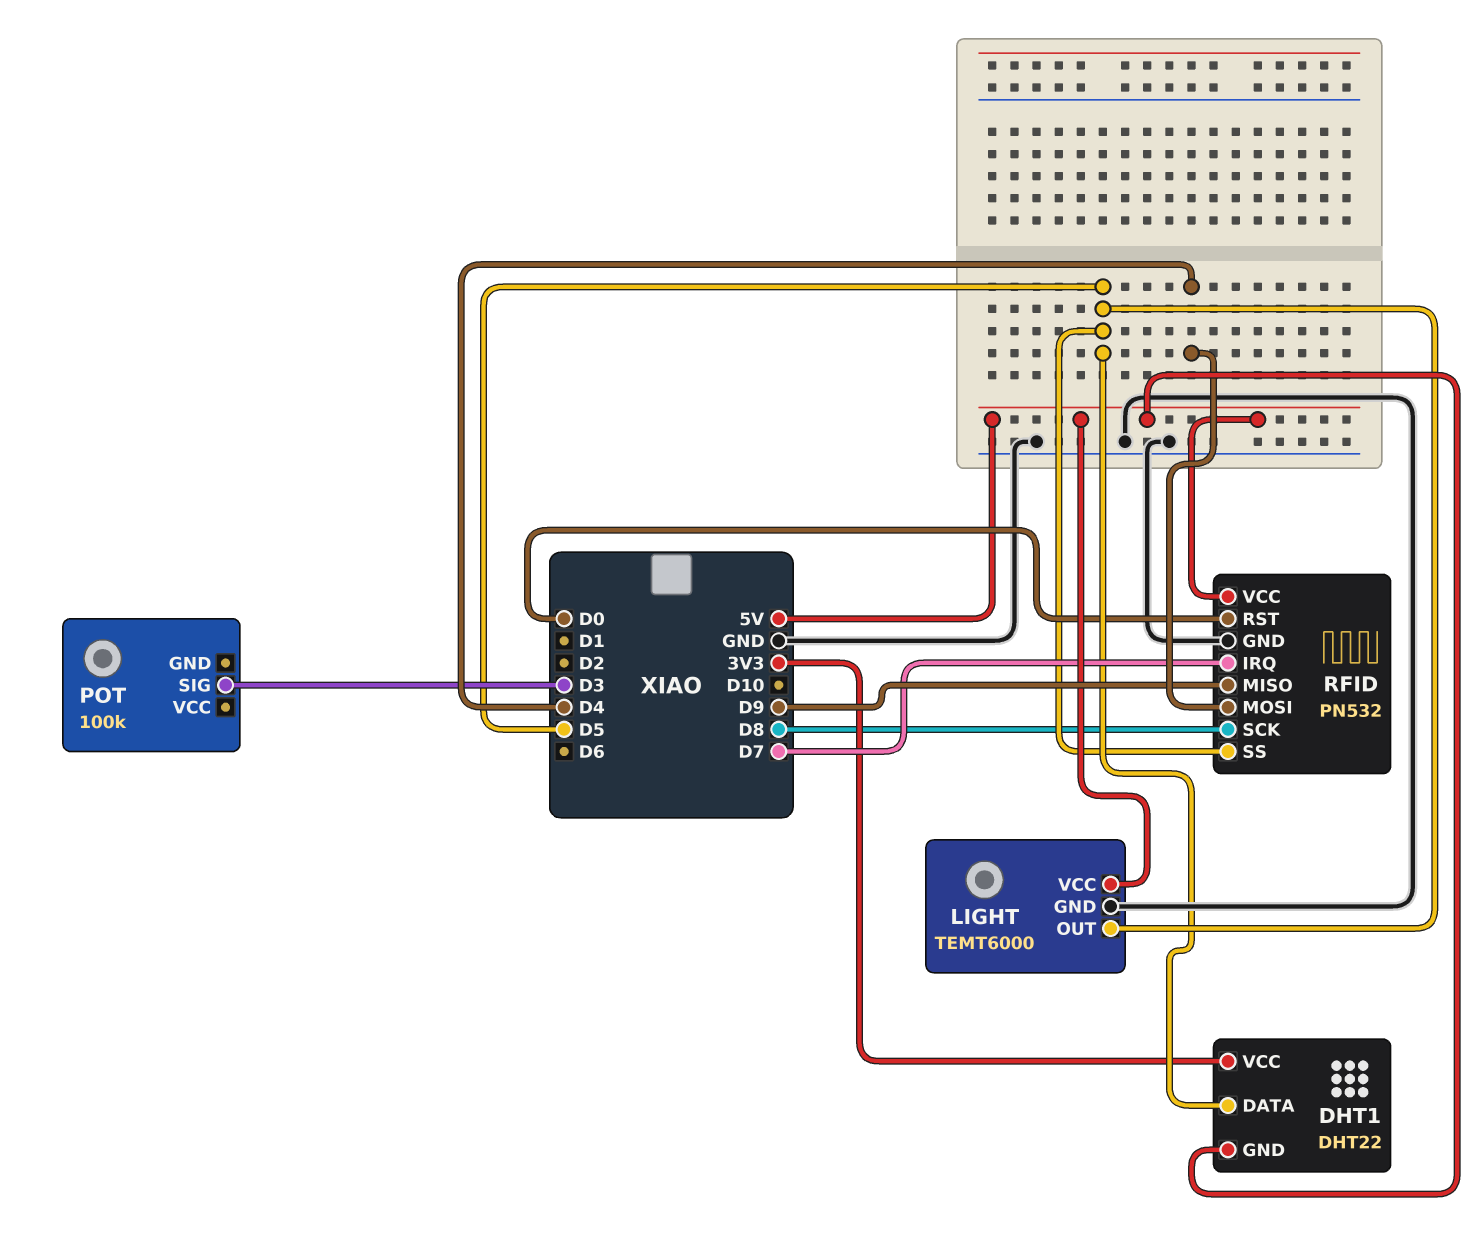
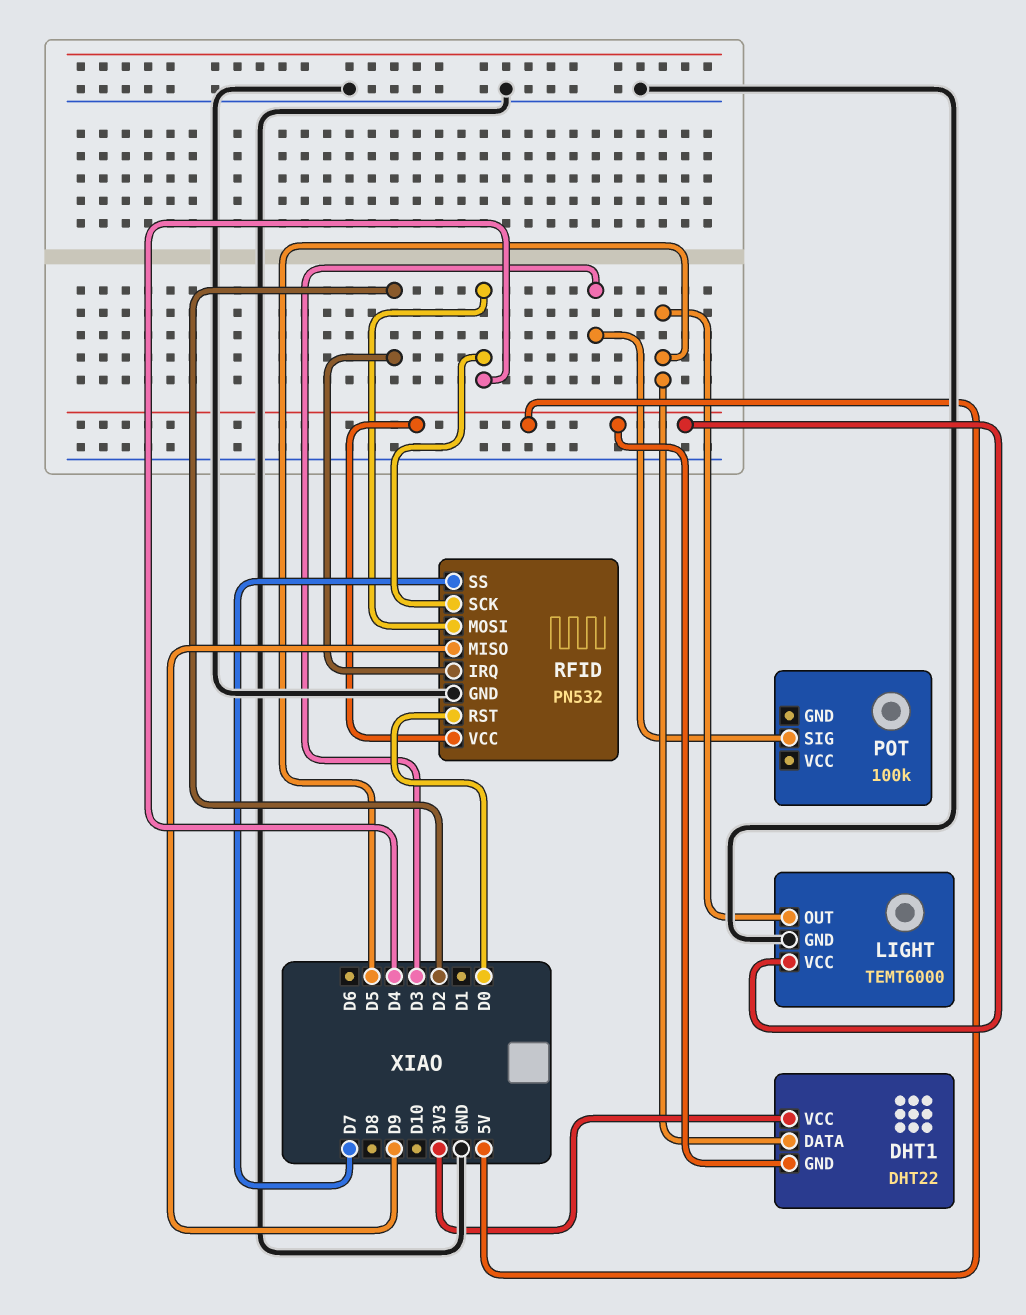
RFID pin IRQ: D7 -> D2
RFID pin SCK: D8 -> D4
RFID pin SS: D5 -> D7

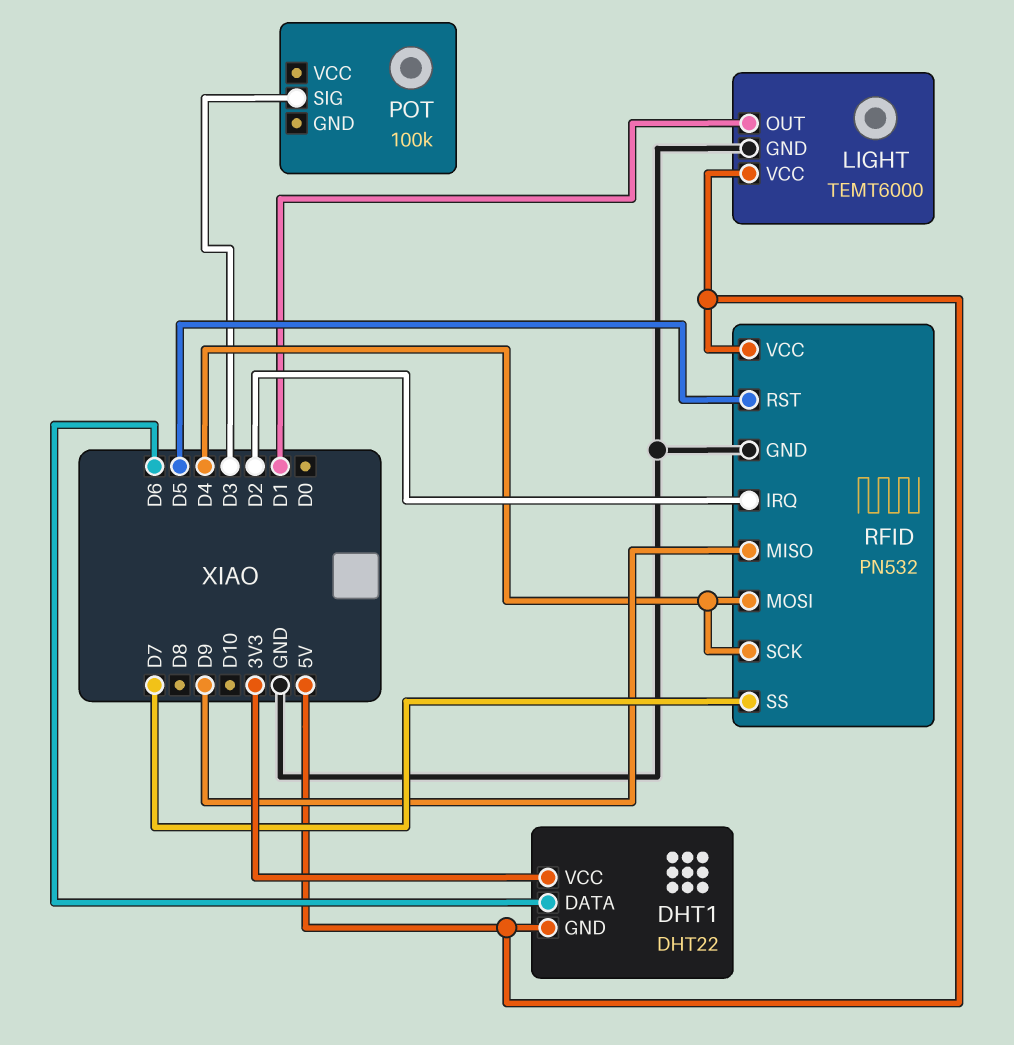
DHT1 pin DATA: D5 -> D6
LIGHT pin OUT: D5 -> D1
RFID pin RST: D0 -> D5

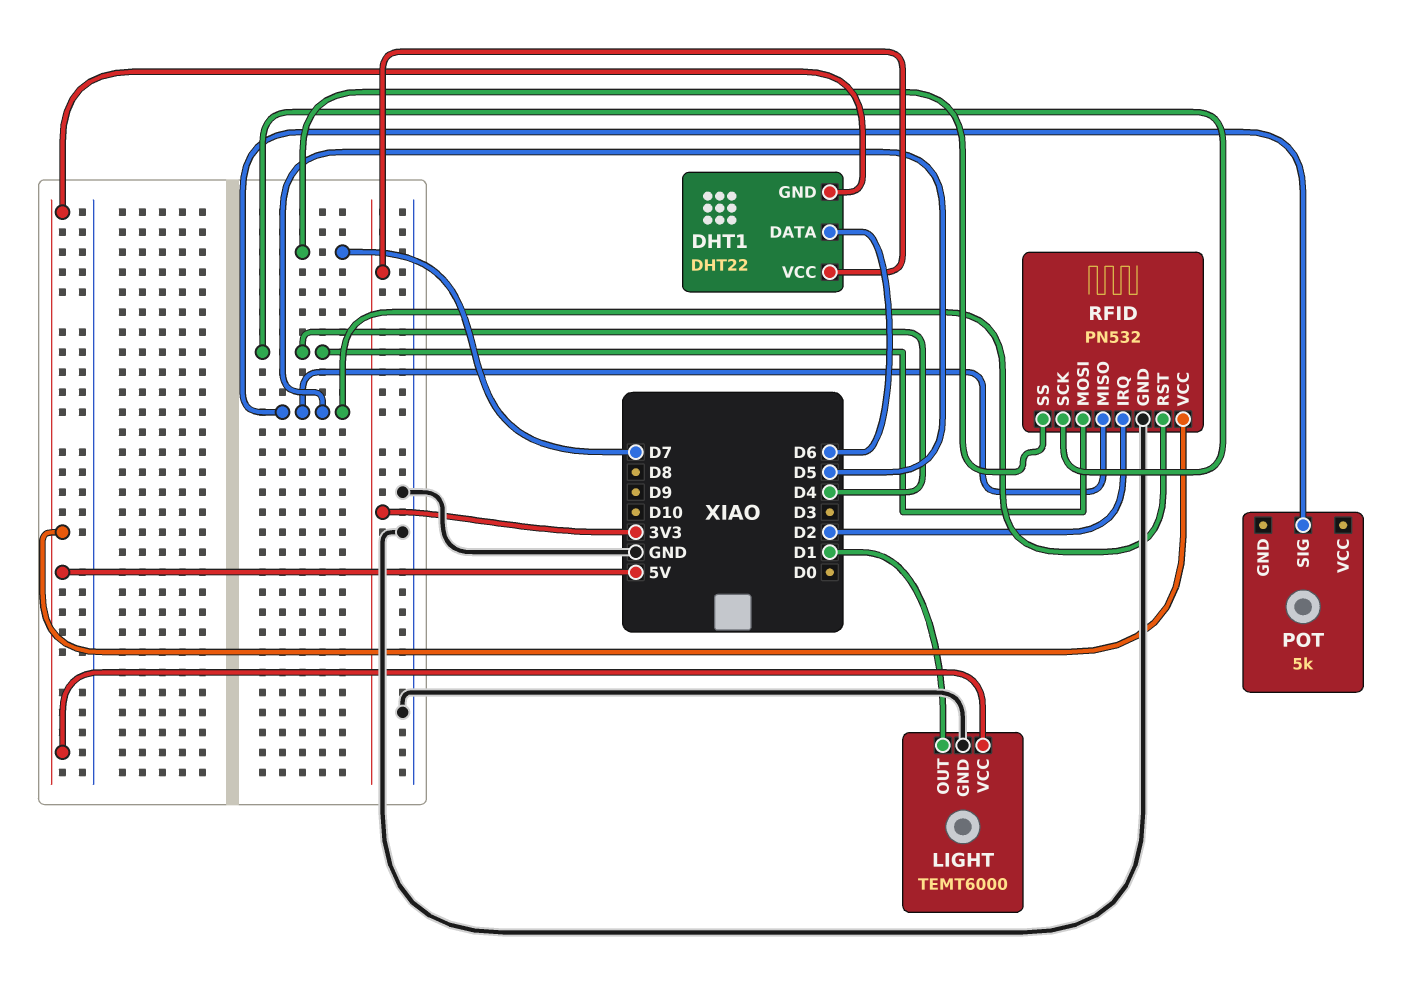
POT: 100k -> 5k
POT pin SIG: D3 -> D5
RFID pin MISO: D9 -> D5

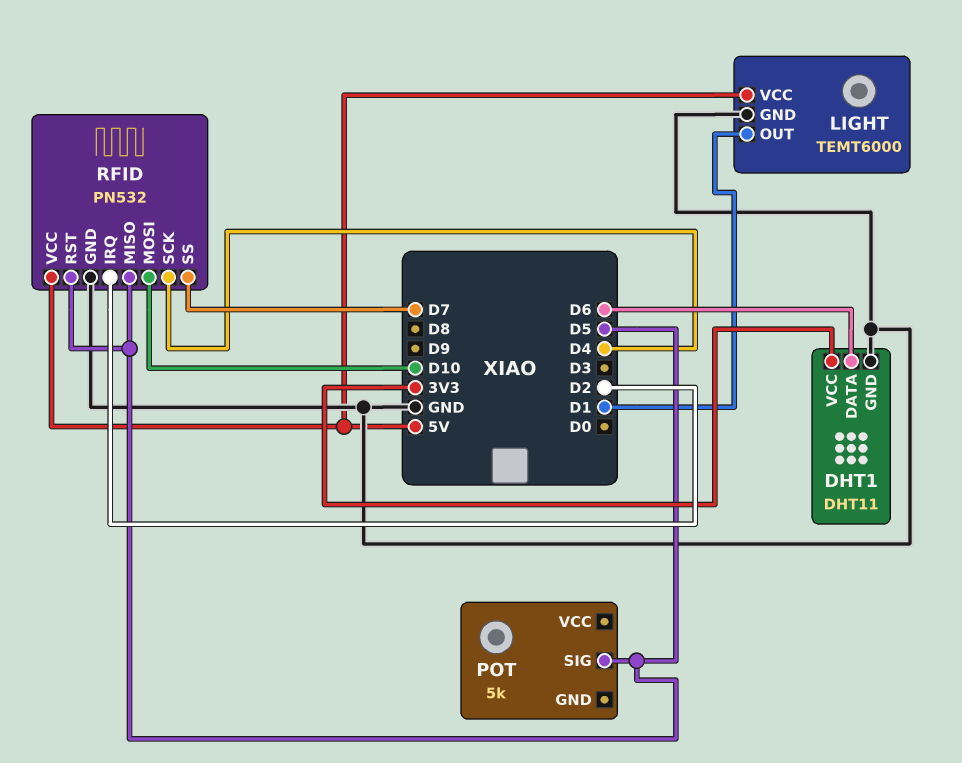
DHT1: DHT22 -> DHT11
DHT1 pin GND: 5V -> GND
RFID pin MOSI: D4 -> D10

